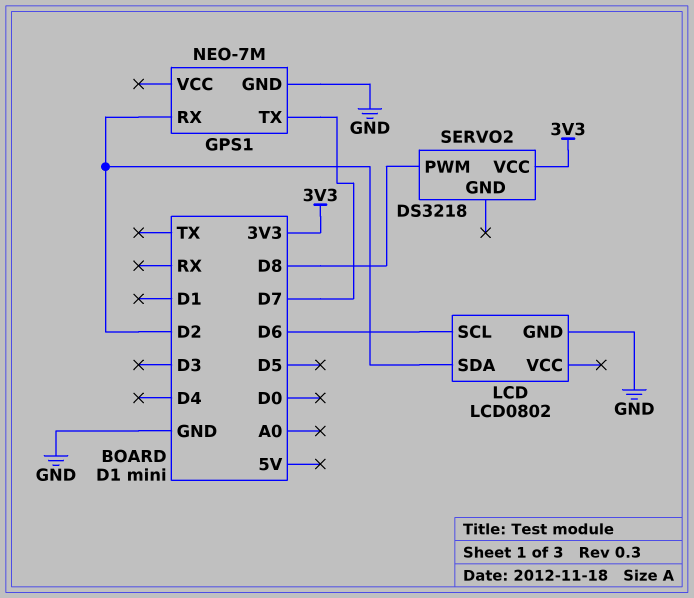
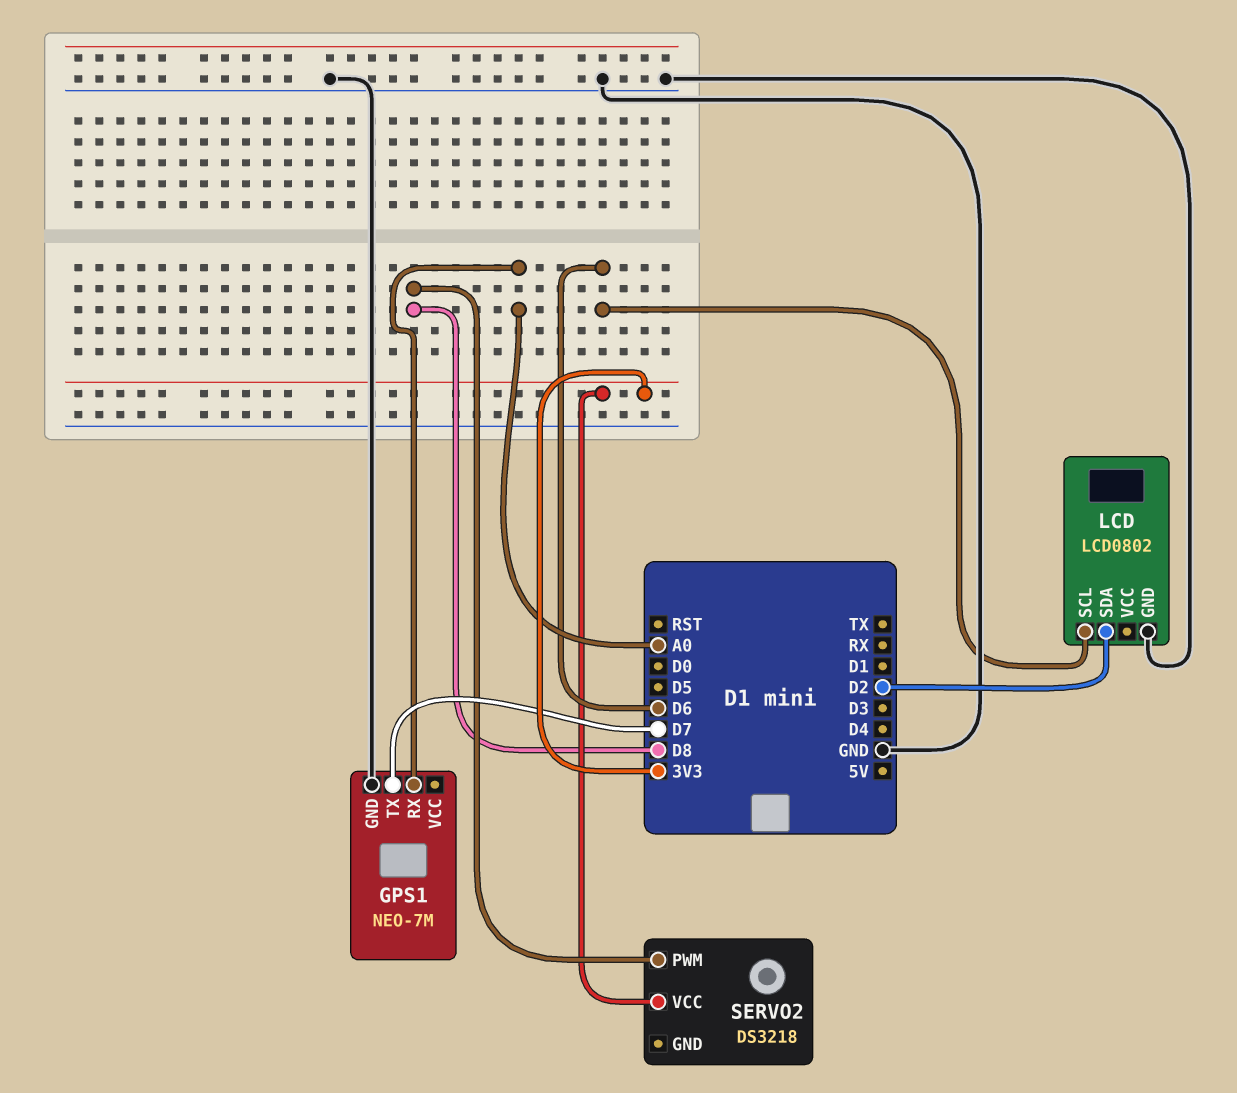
GPS1 pin RX: D2 -> A0

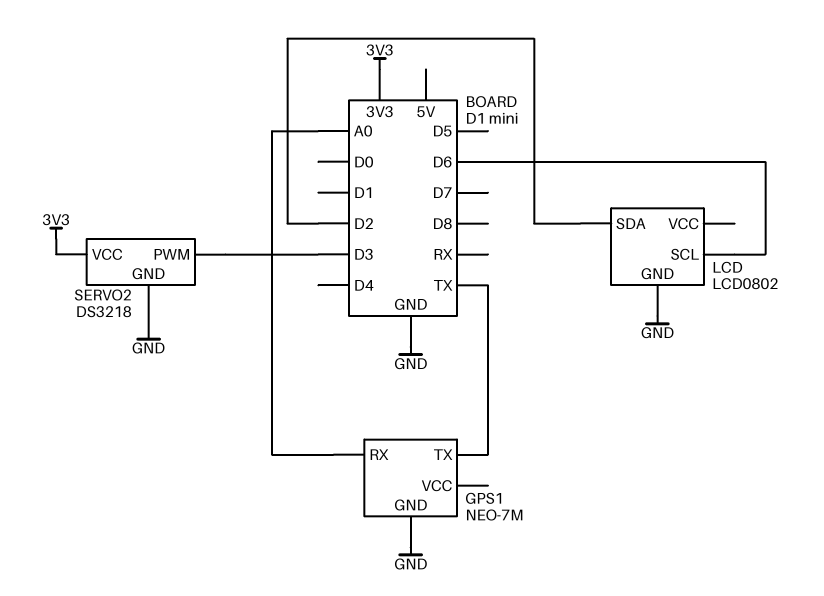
GPS1 pin TX: D7 -> TX
SERVO2 pin GND: none -> GND
SERVO2 pin PWM: D8 -> D3

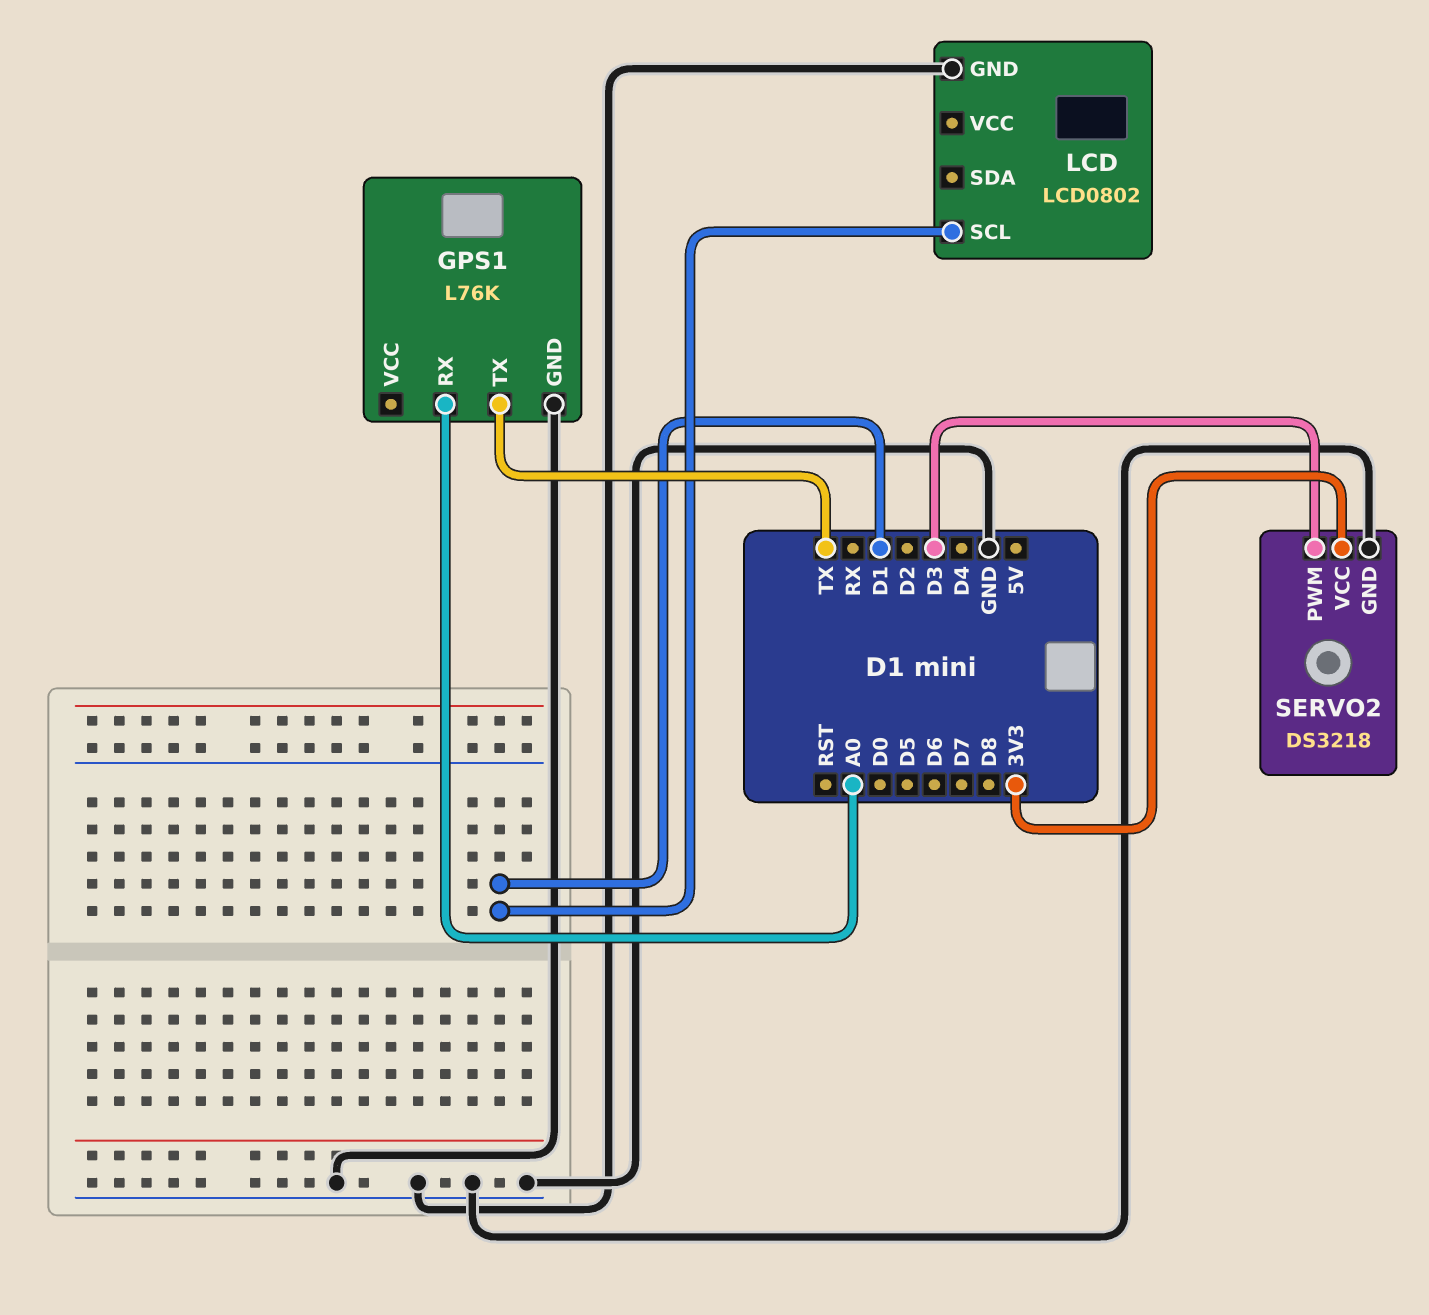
GPS1: NEO-7M -> L76K
LCD pin SCL: D6 -> D1
LCD pin SDA: D2 -> none

